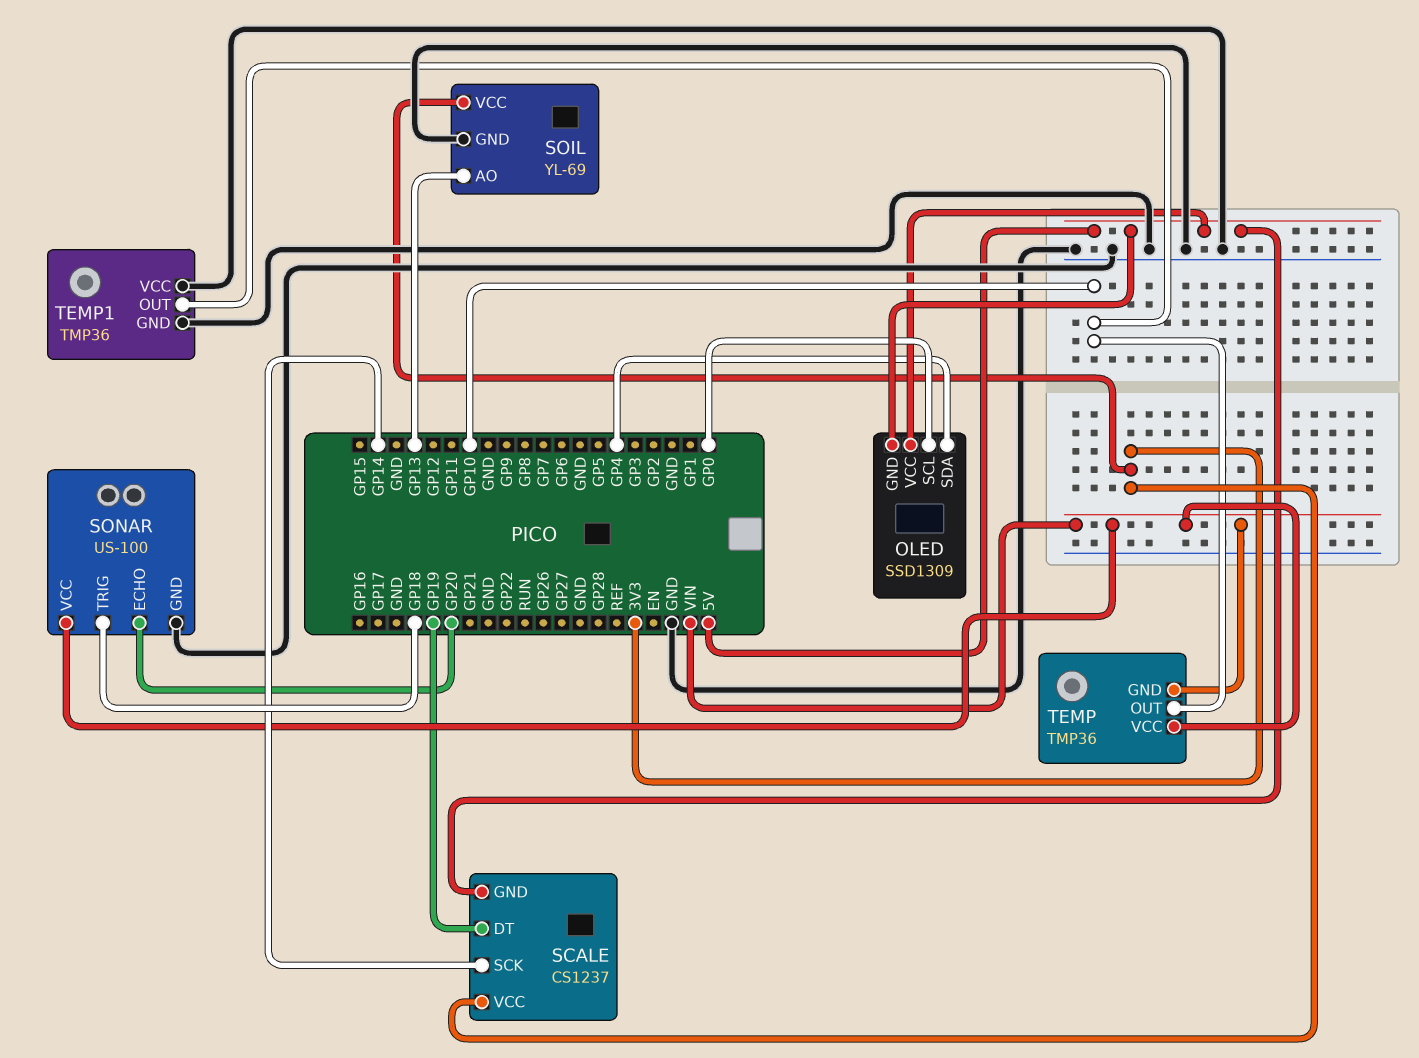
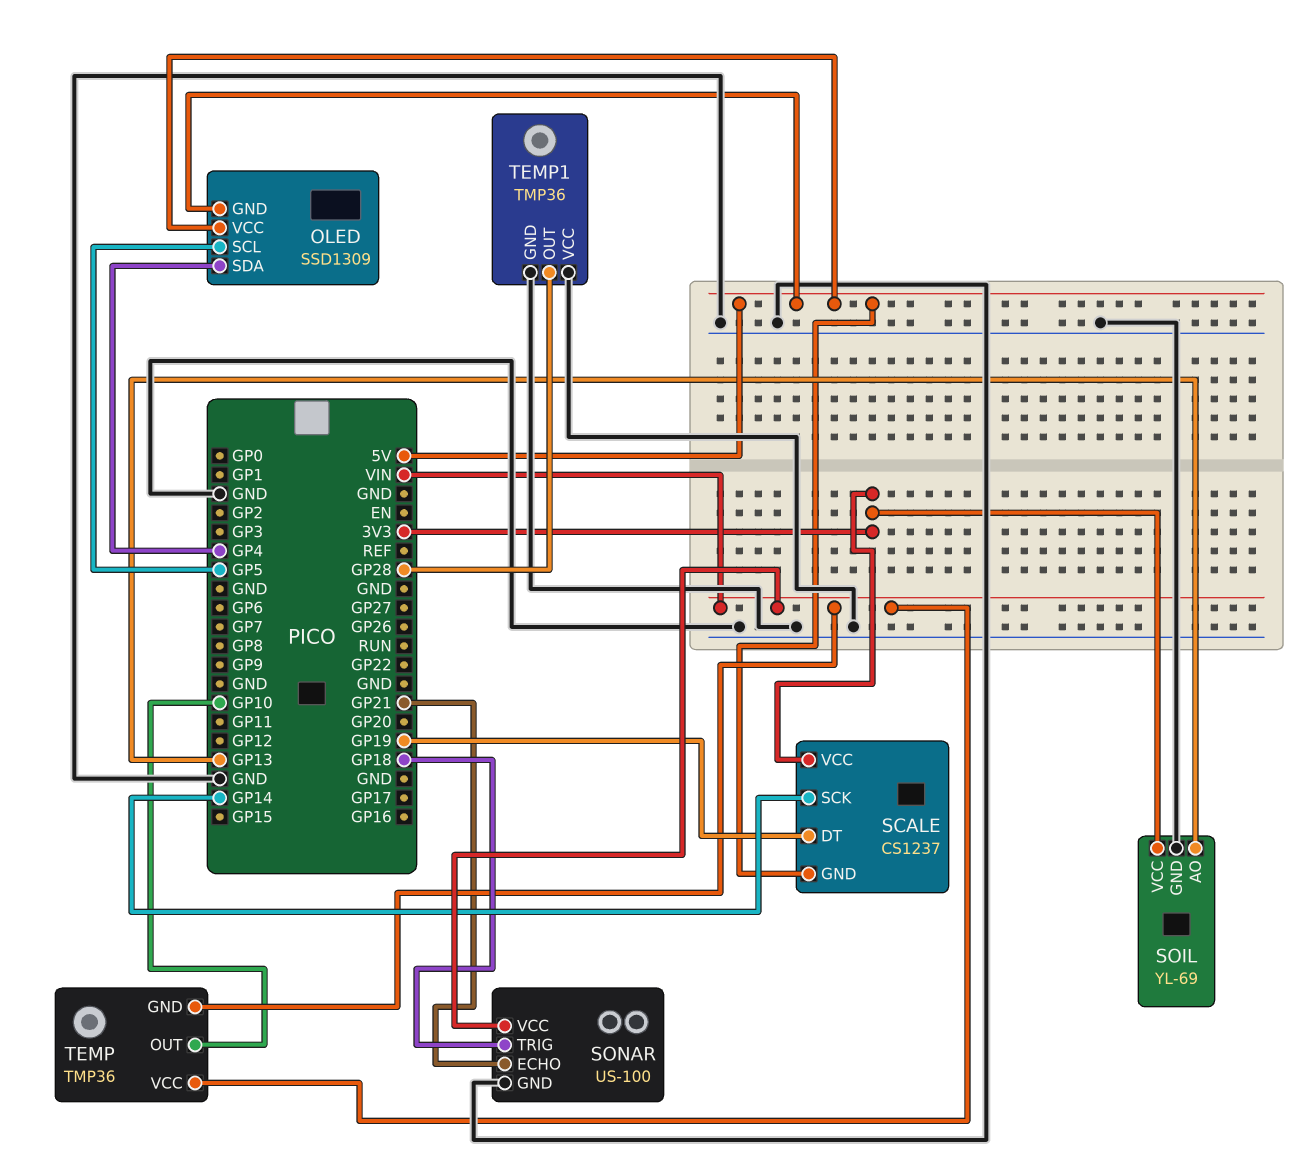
OLED pin SCL: GP0 -> GP5
SONAR pin ECHO: GP20 -> GP21
TEMP1 pin OUT: GP10 -> GP28

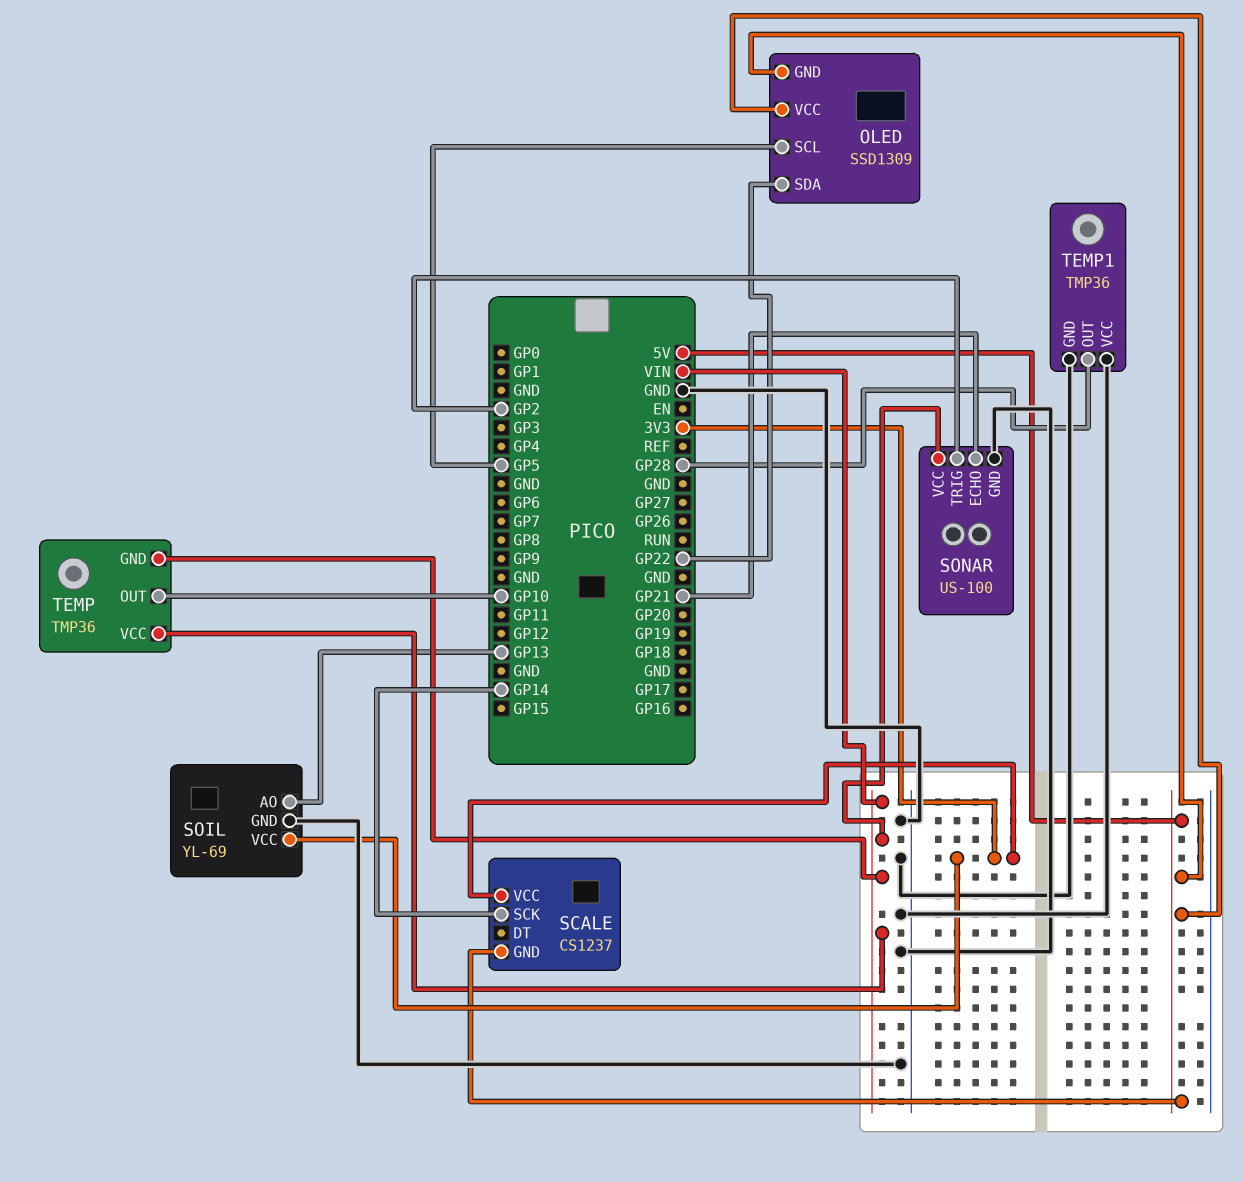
OLED pin SDA: GP4 -> GP22
SCALE pin DT: GP19 -> none
SONAR pin TRIG: GP18 -> GP2

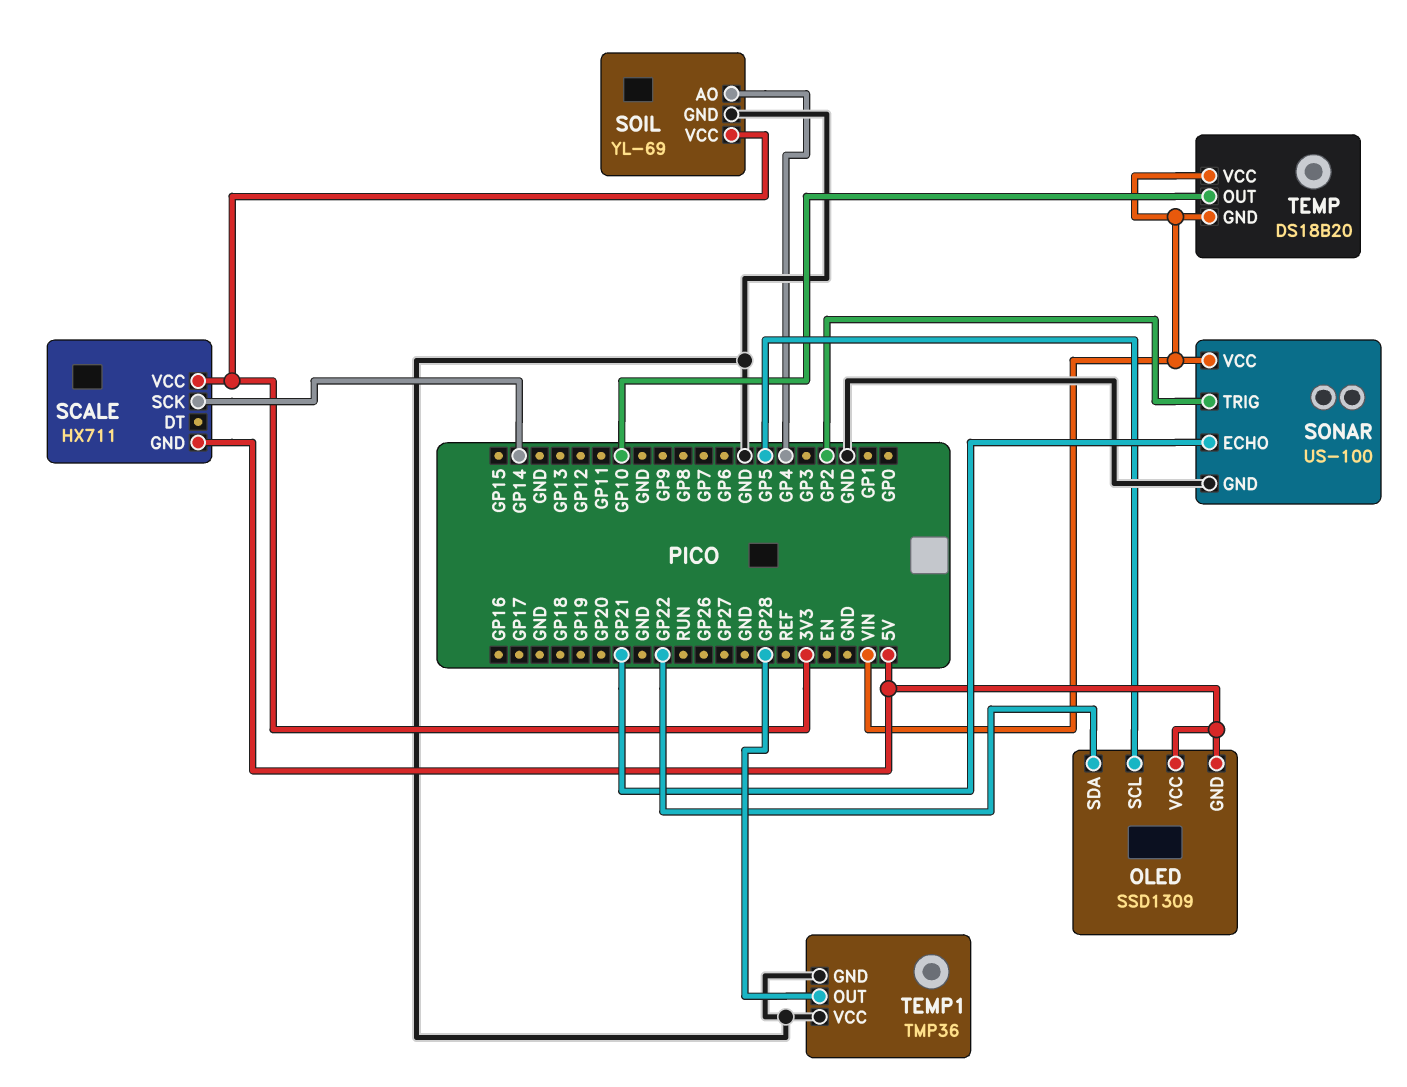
SCALE: CS1237 -> HX711
SOIL pin AO: GP13 -> GP4
TEMP: TMP36 -> DS18B20

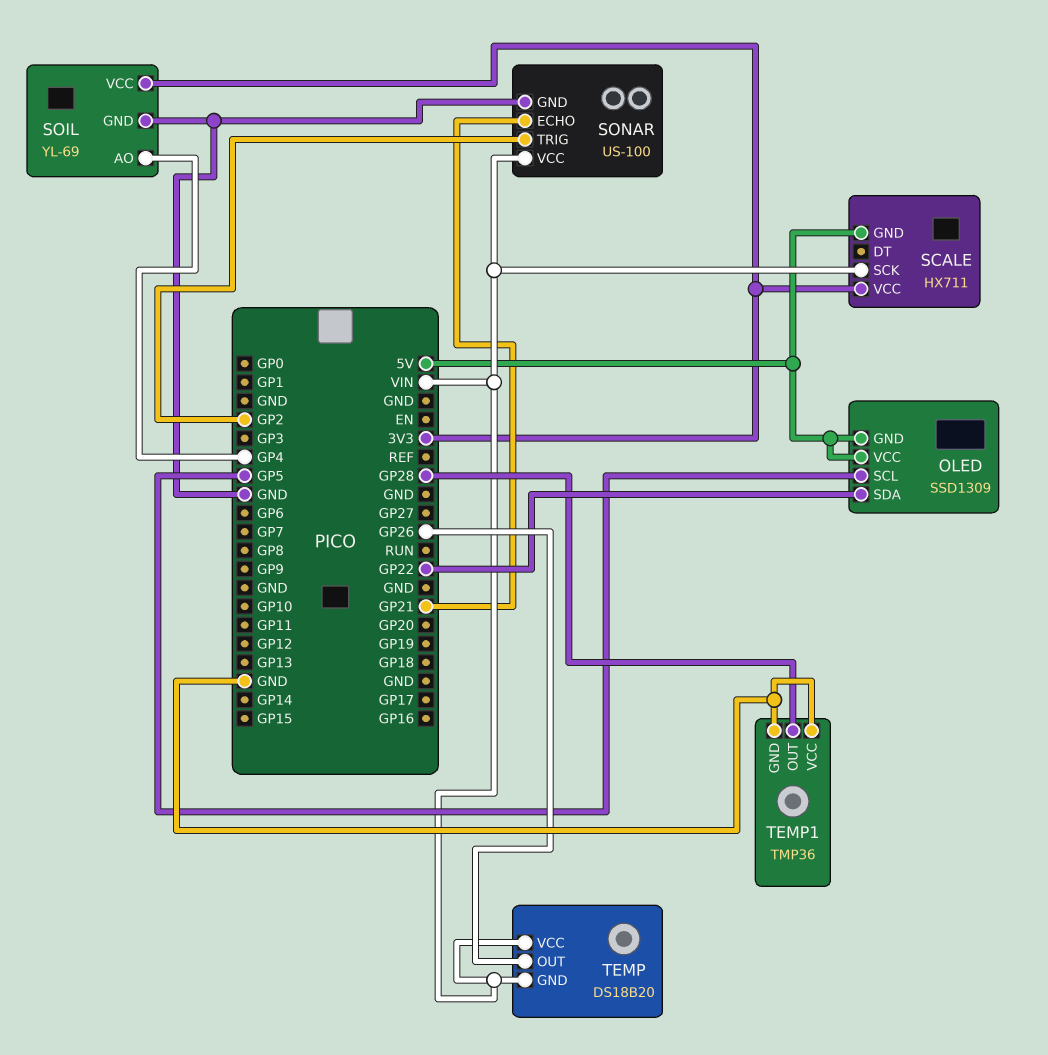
SCALE pin SCK: GP14 -> VIN
TEMP pin OUT: GP10 -> GP26

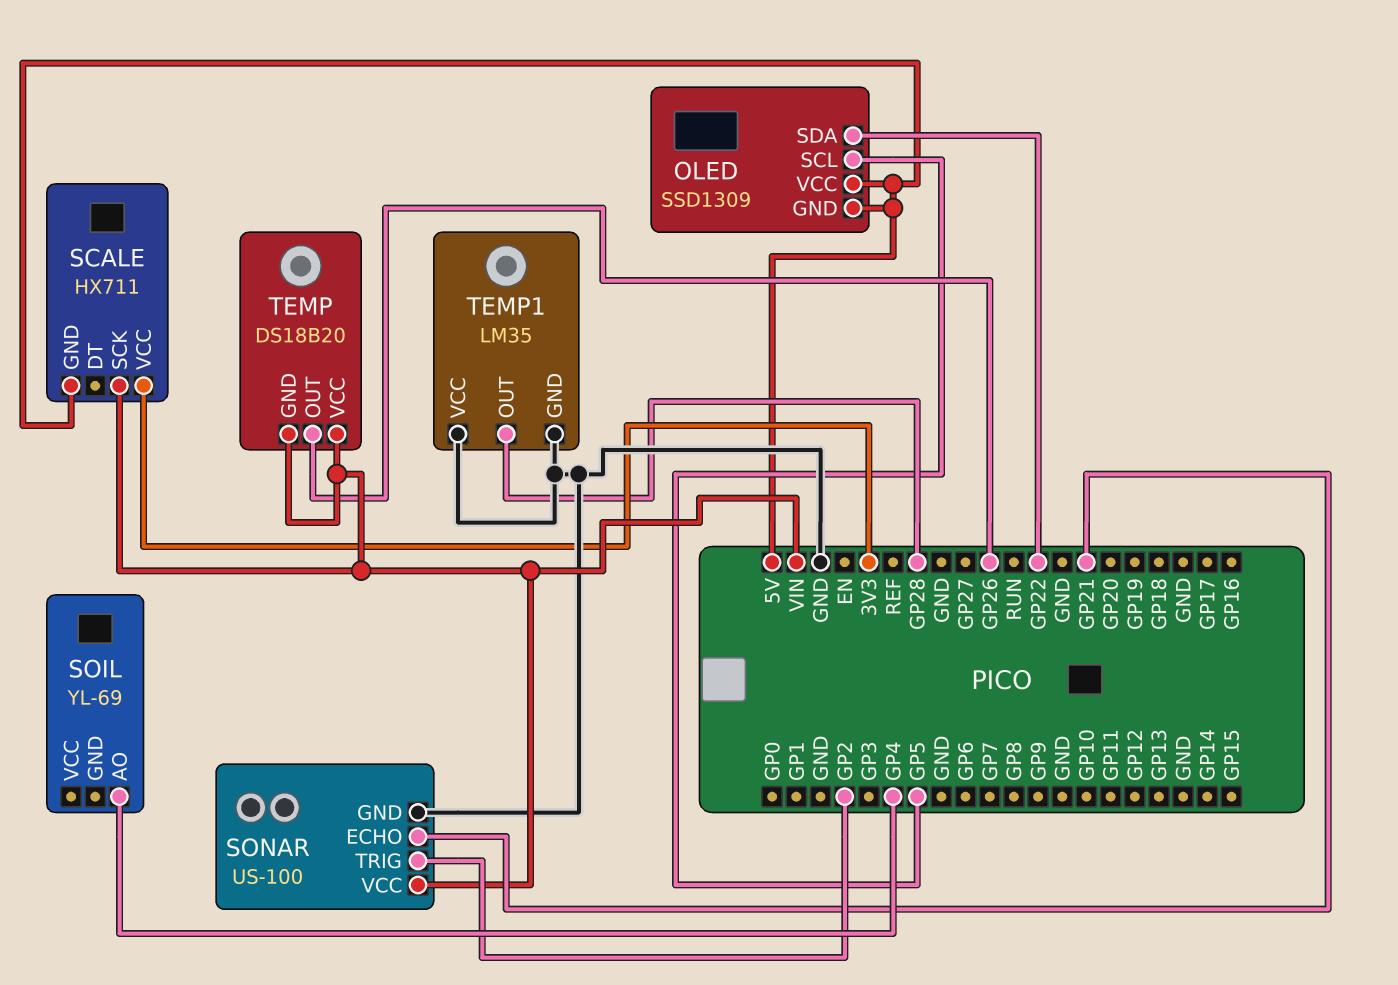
SOIL pin GND: GND -> none
SOIL pin VCC: 3V3 -> none
TEMP1: TMP36 -> LM35

